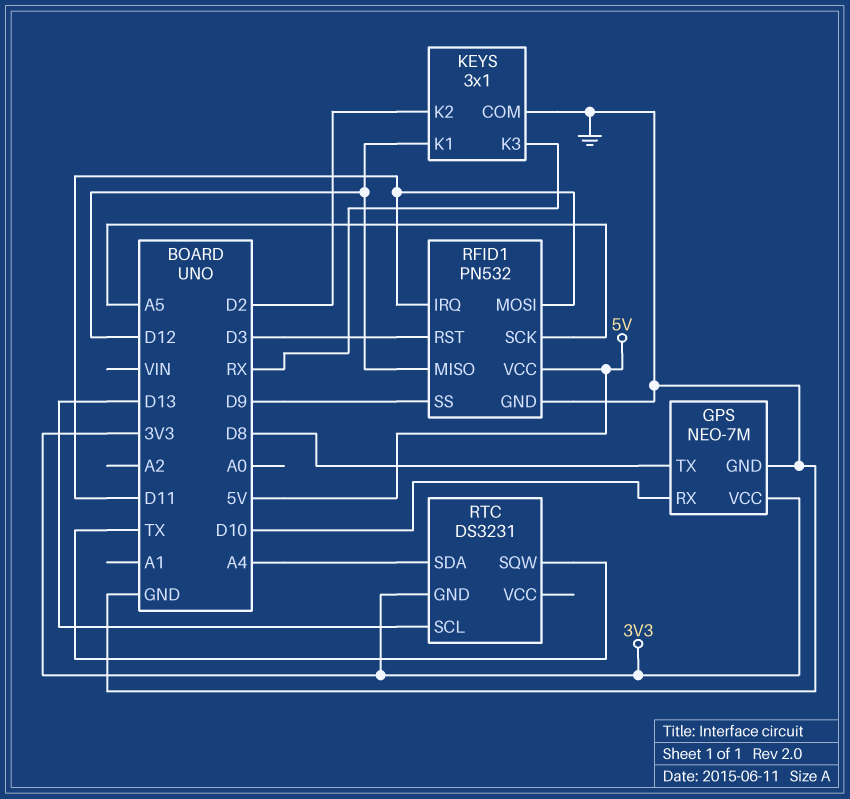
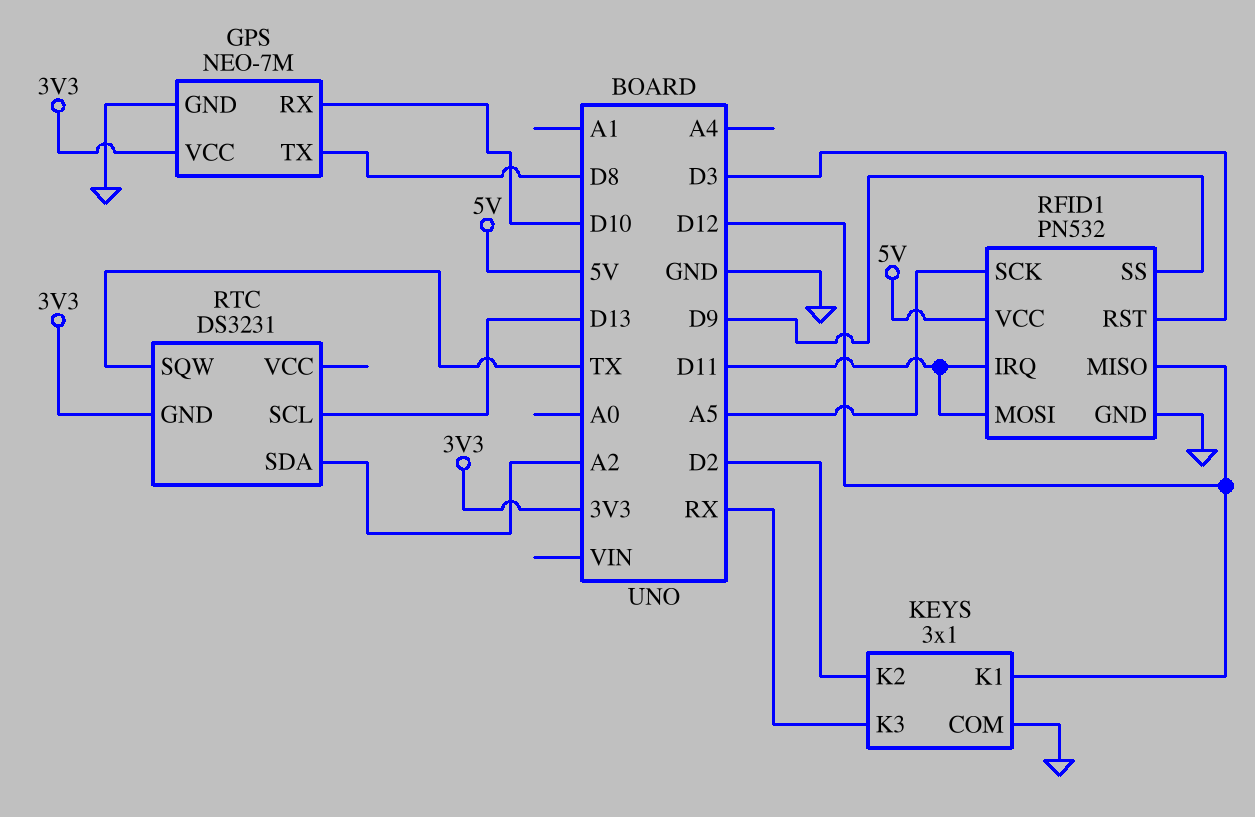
RTC pin SDA: A4 -> A2

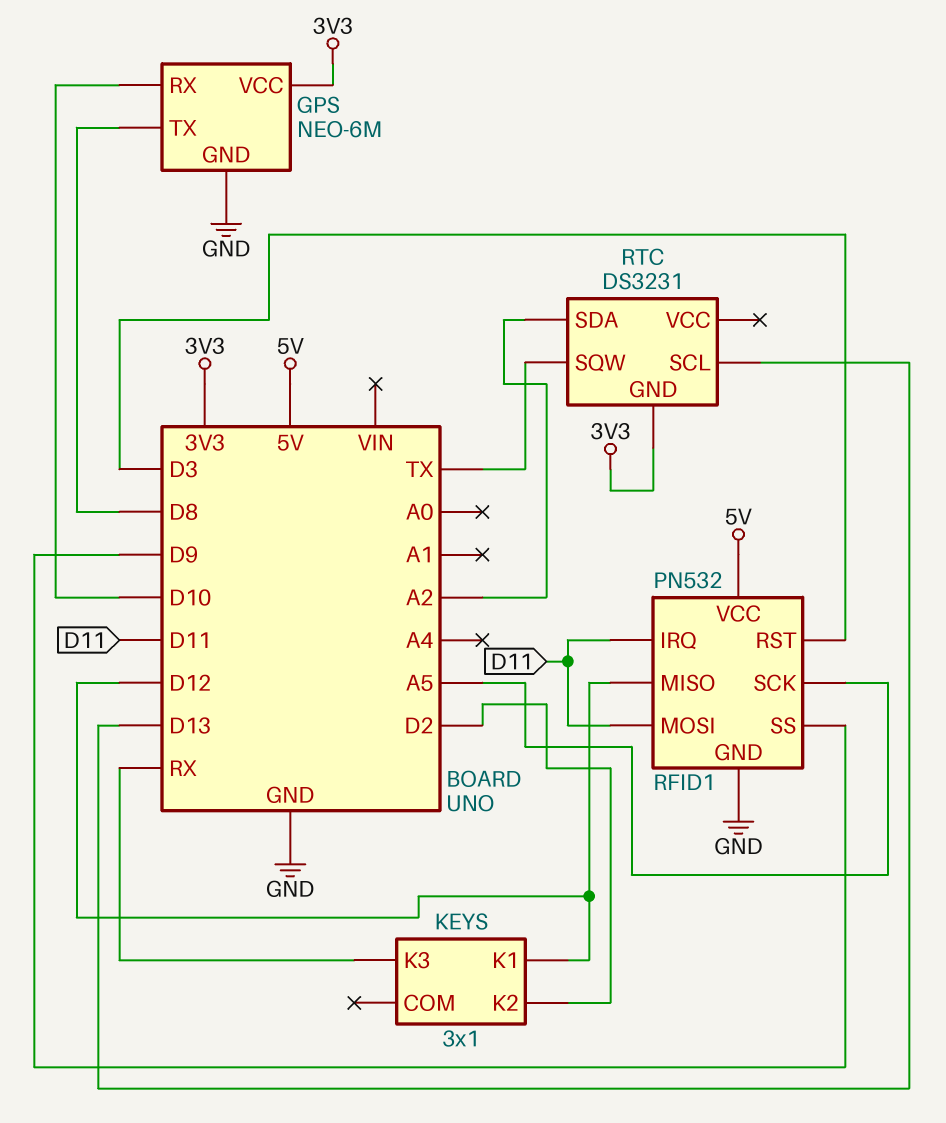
GPS: NEO-7M -> NEO-6M
KEYS pin COM: GND -> none

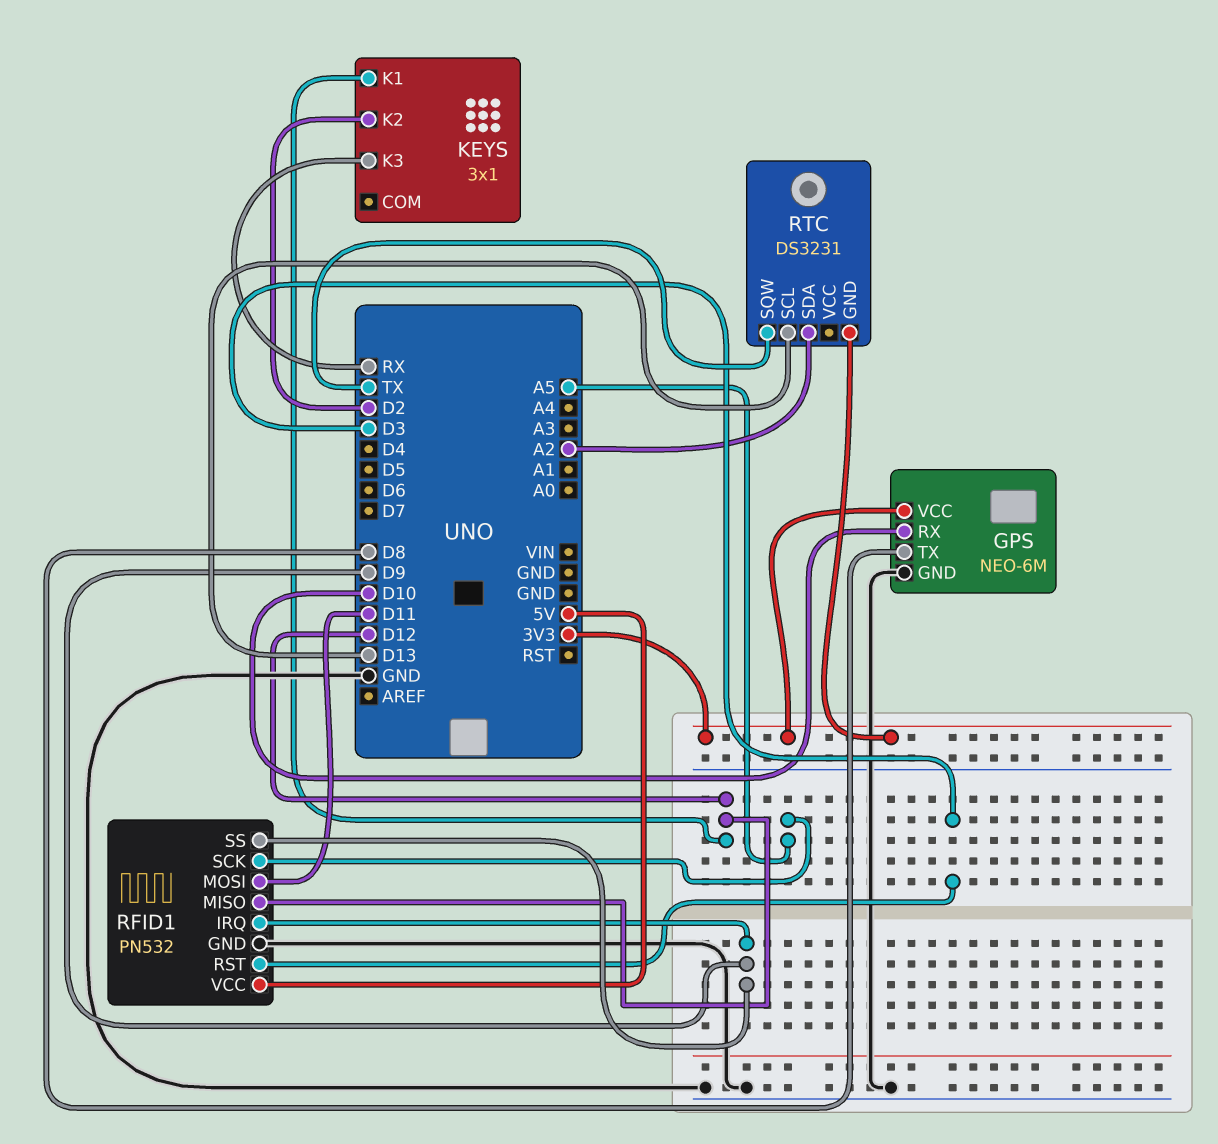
RFID1 pin IRQ: D11 -> D9

